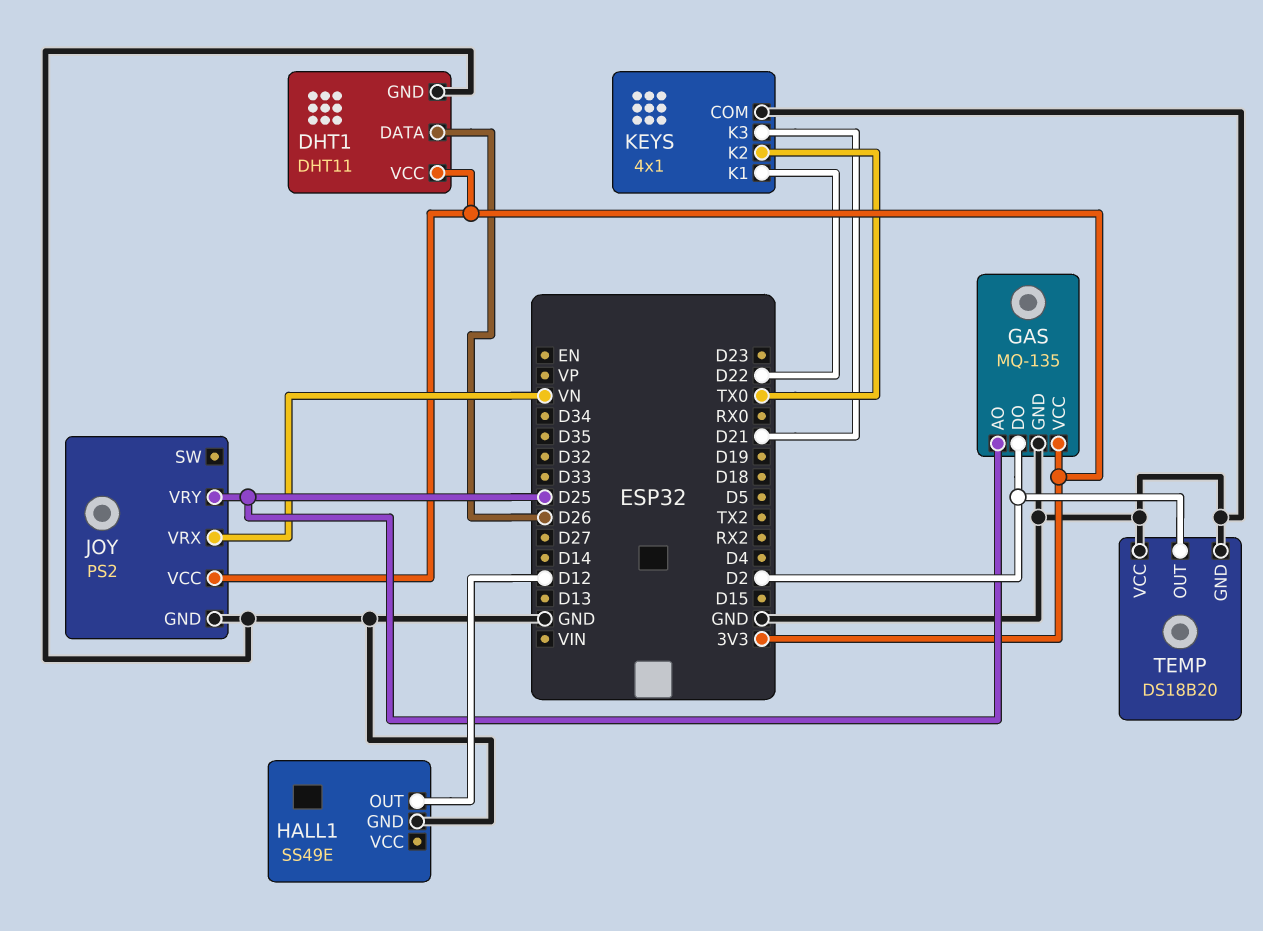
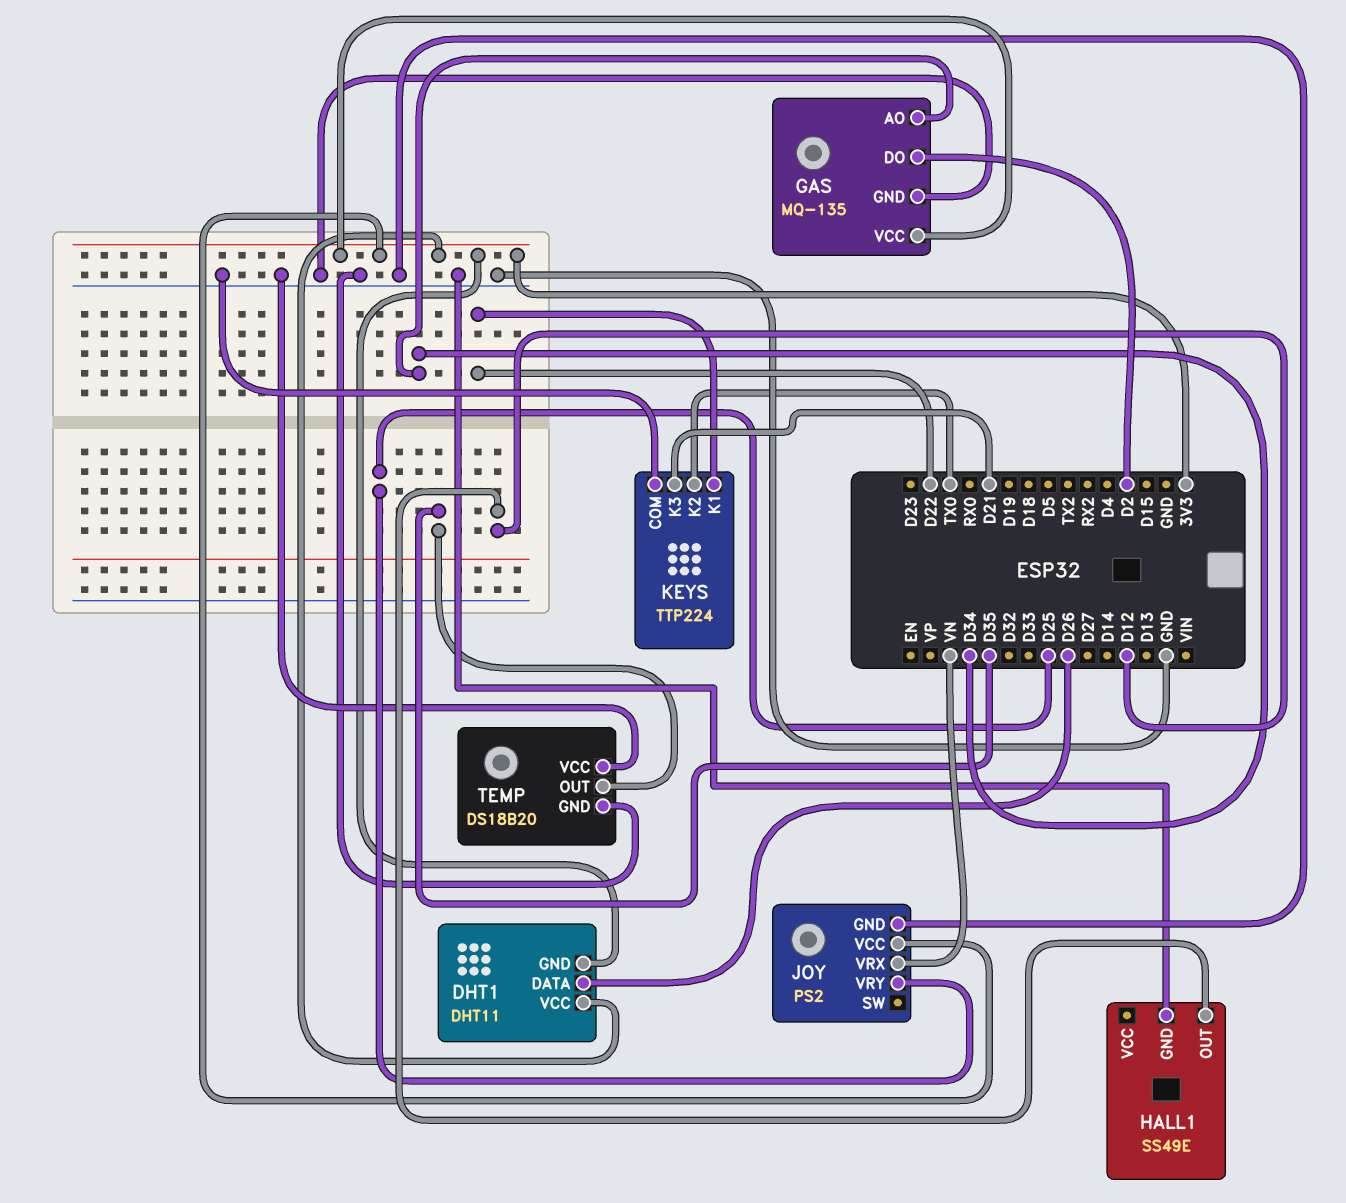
DHT1 pin GND: GND -> 3V3
GAS pin AO: D25 -> D34
KEYS: 4x1 -> TTP224
TEMP pin OUT: D2 -> D35

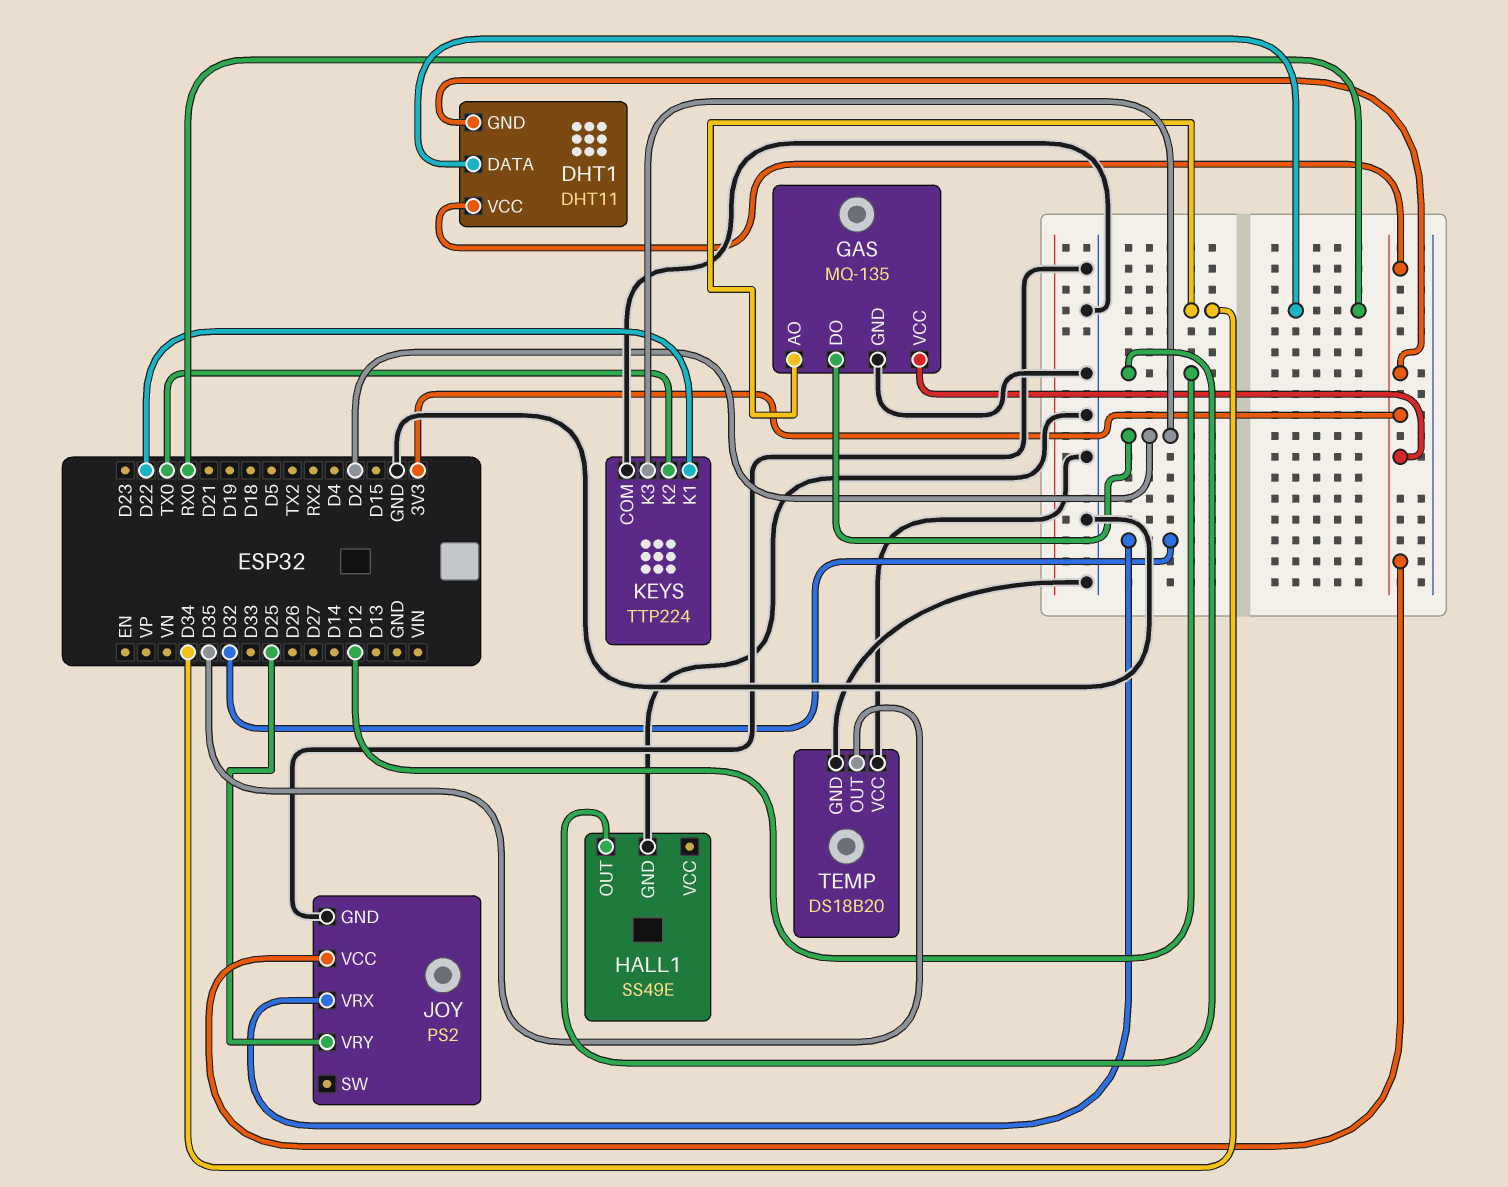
DHT1 pin DATA: D26 -> RX0
JOY pin VRX: VN -> D32
KEYS pin K3: D21 -> D2

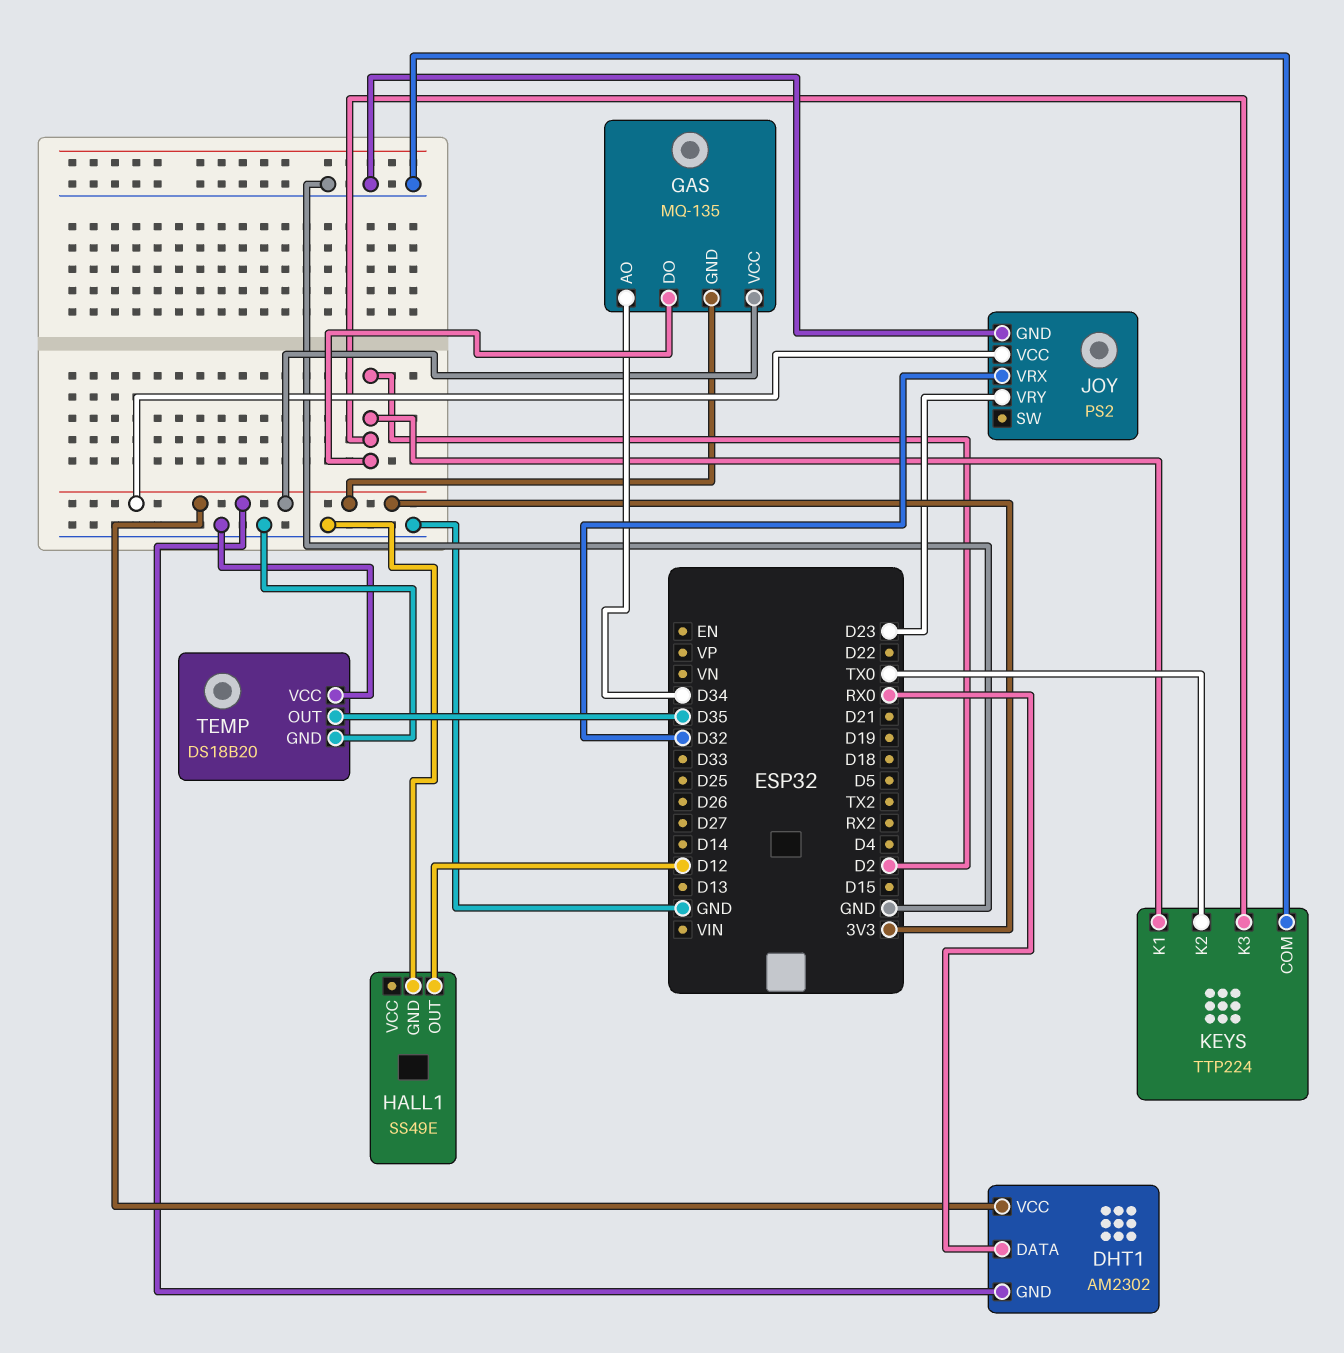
DHT1: DHT11 -> AM2302
GAS pin GND: GND -> 3V3
JOY pin VRY: D25 -> D23
KEYS pin K1: D22 -> D2

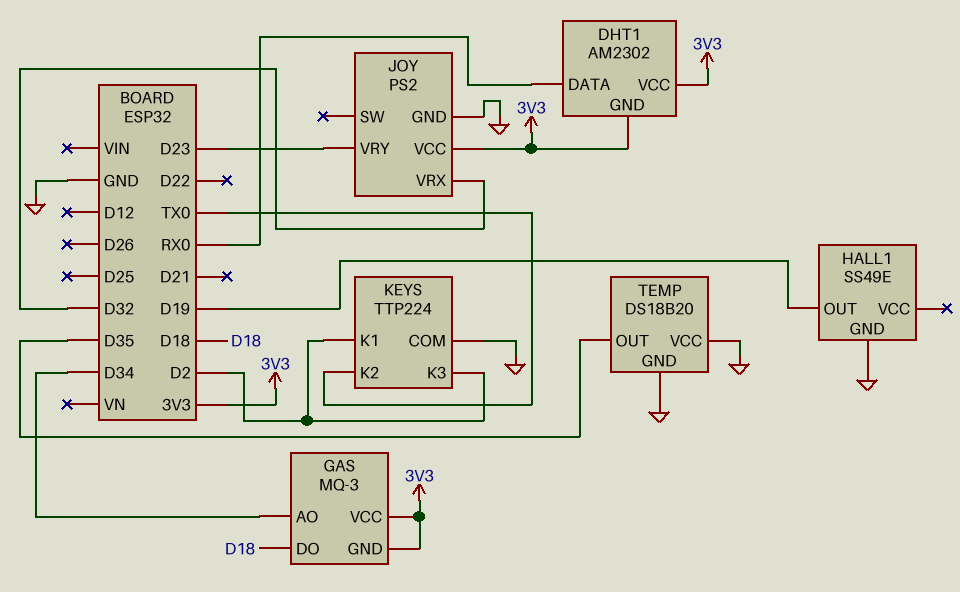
GAS: MQ-135 -> MQ-3
GAS pin DO: D2 -> D18
HALL1 pin OUT: D12 -> D19

